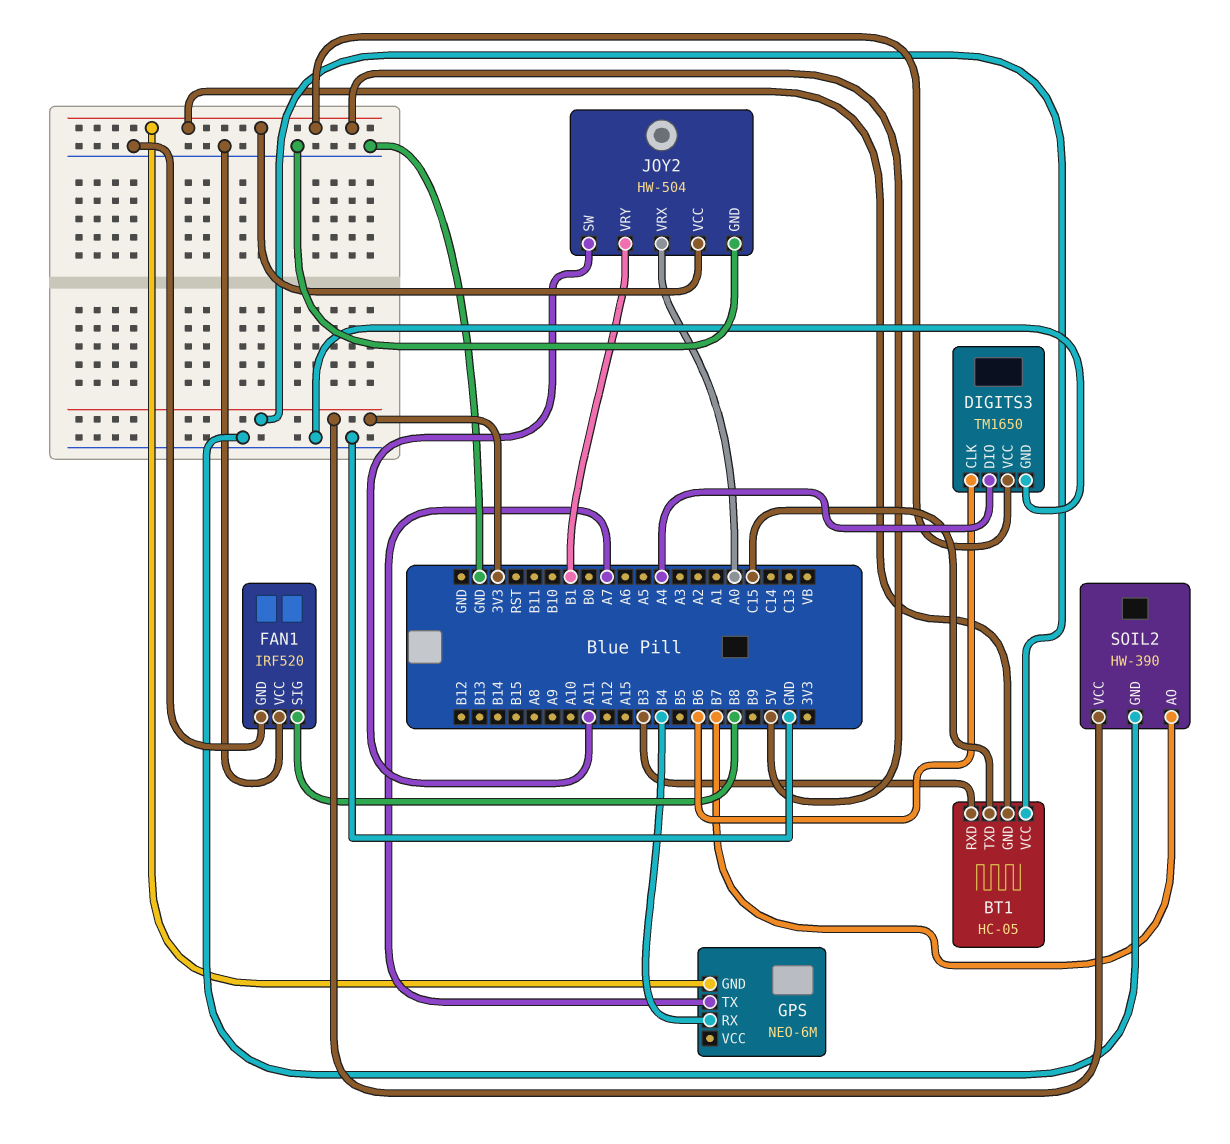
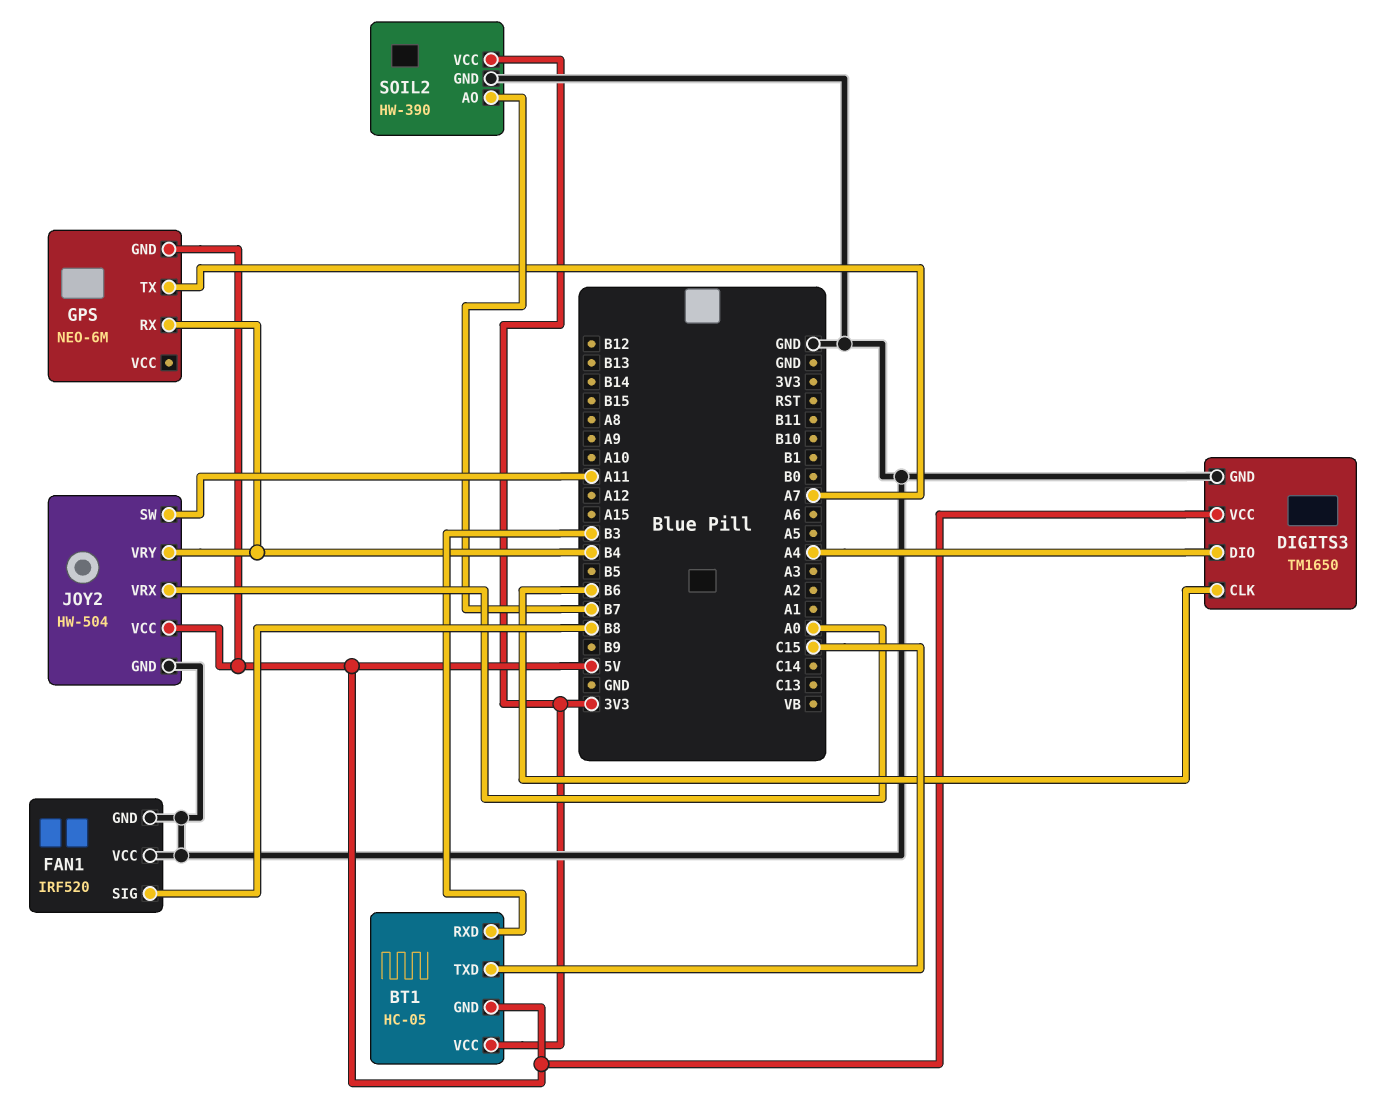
JOY2 pin VRY: B1 -> B4

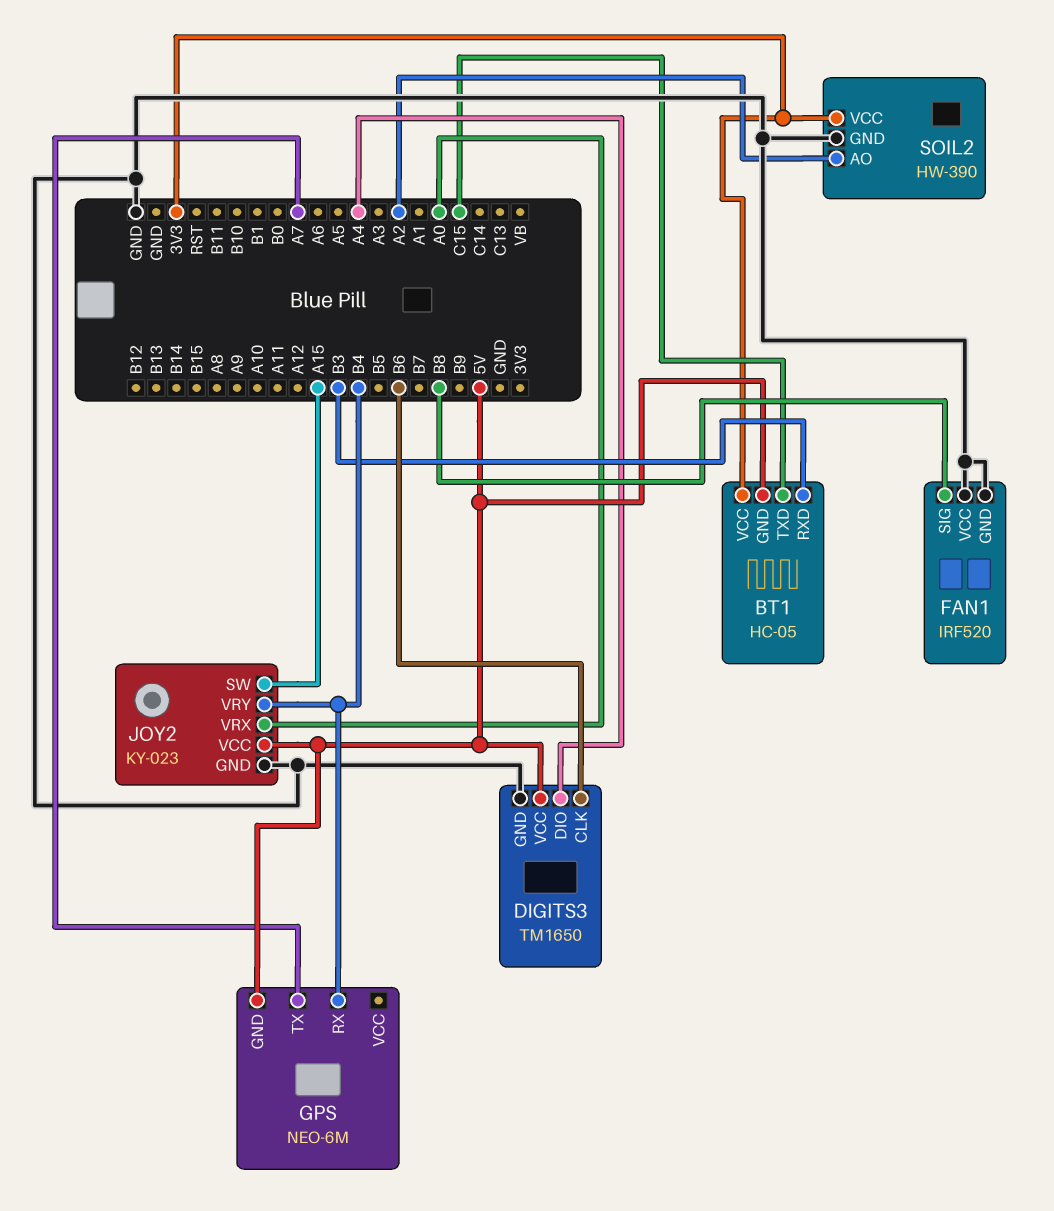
JOY2: HW-504 -> KY-023
JOY2 pin SW: A11 -> A15
SOIL2 pin AO: B7 -> A2

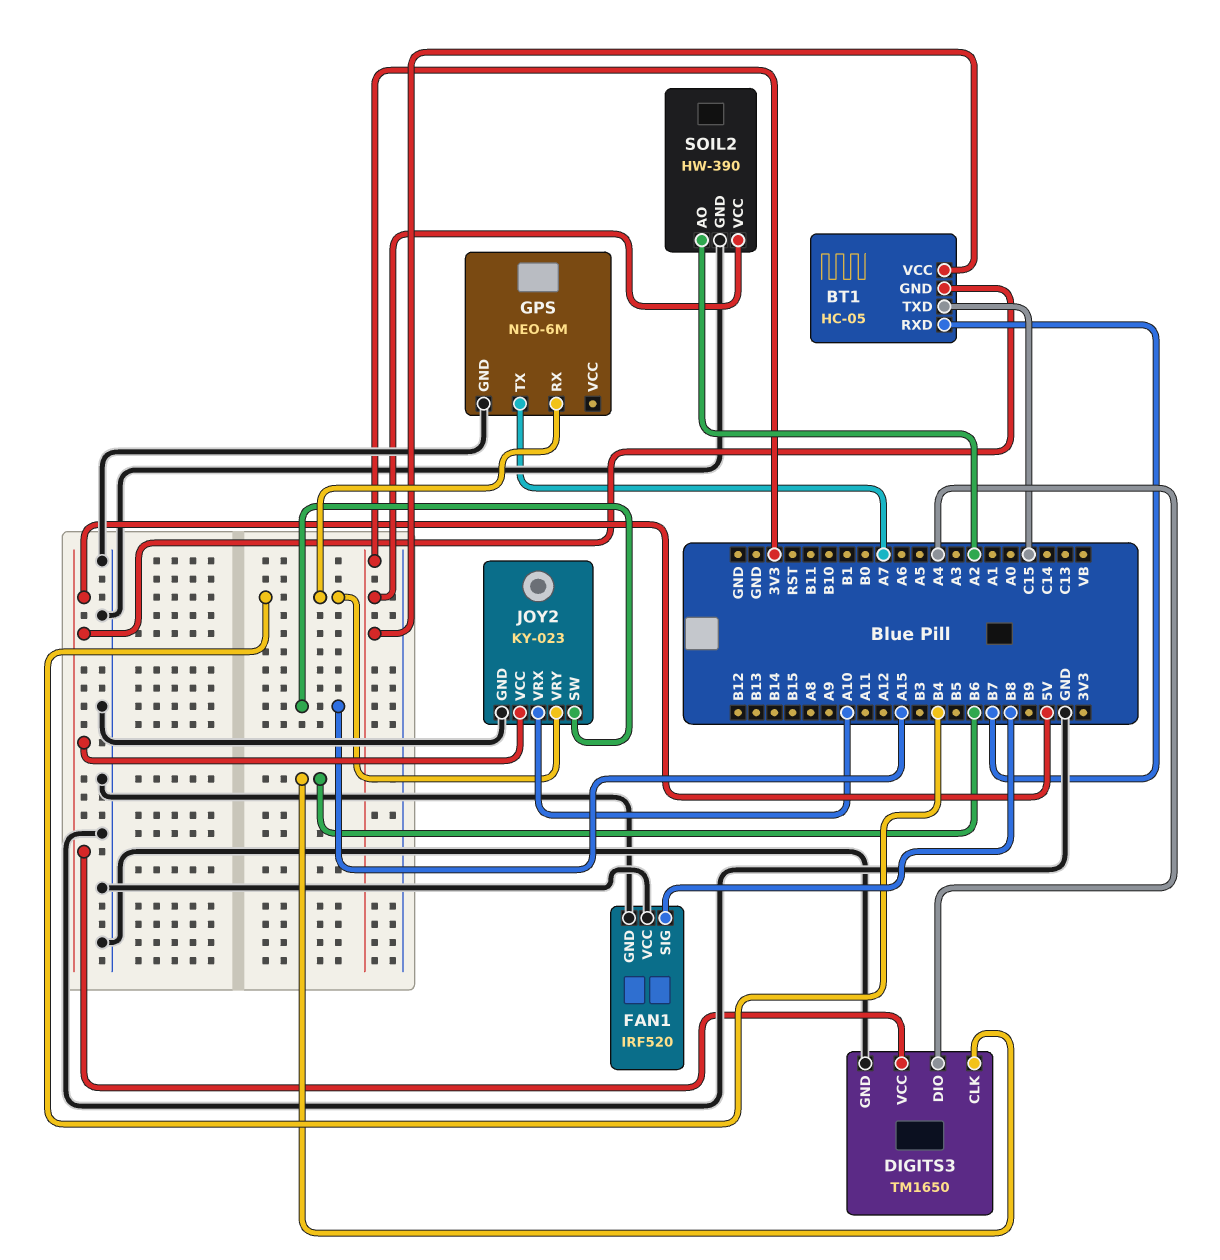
BT1 pin RXD: B3 -> B7
GPS pin GND: 5V -> GND
JOY2 pin VRX: A0 -> A10

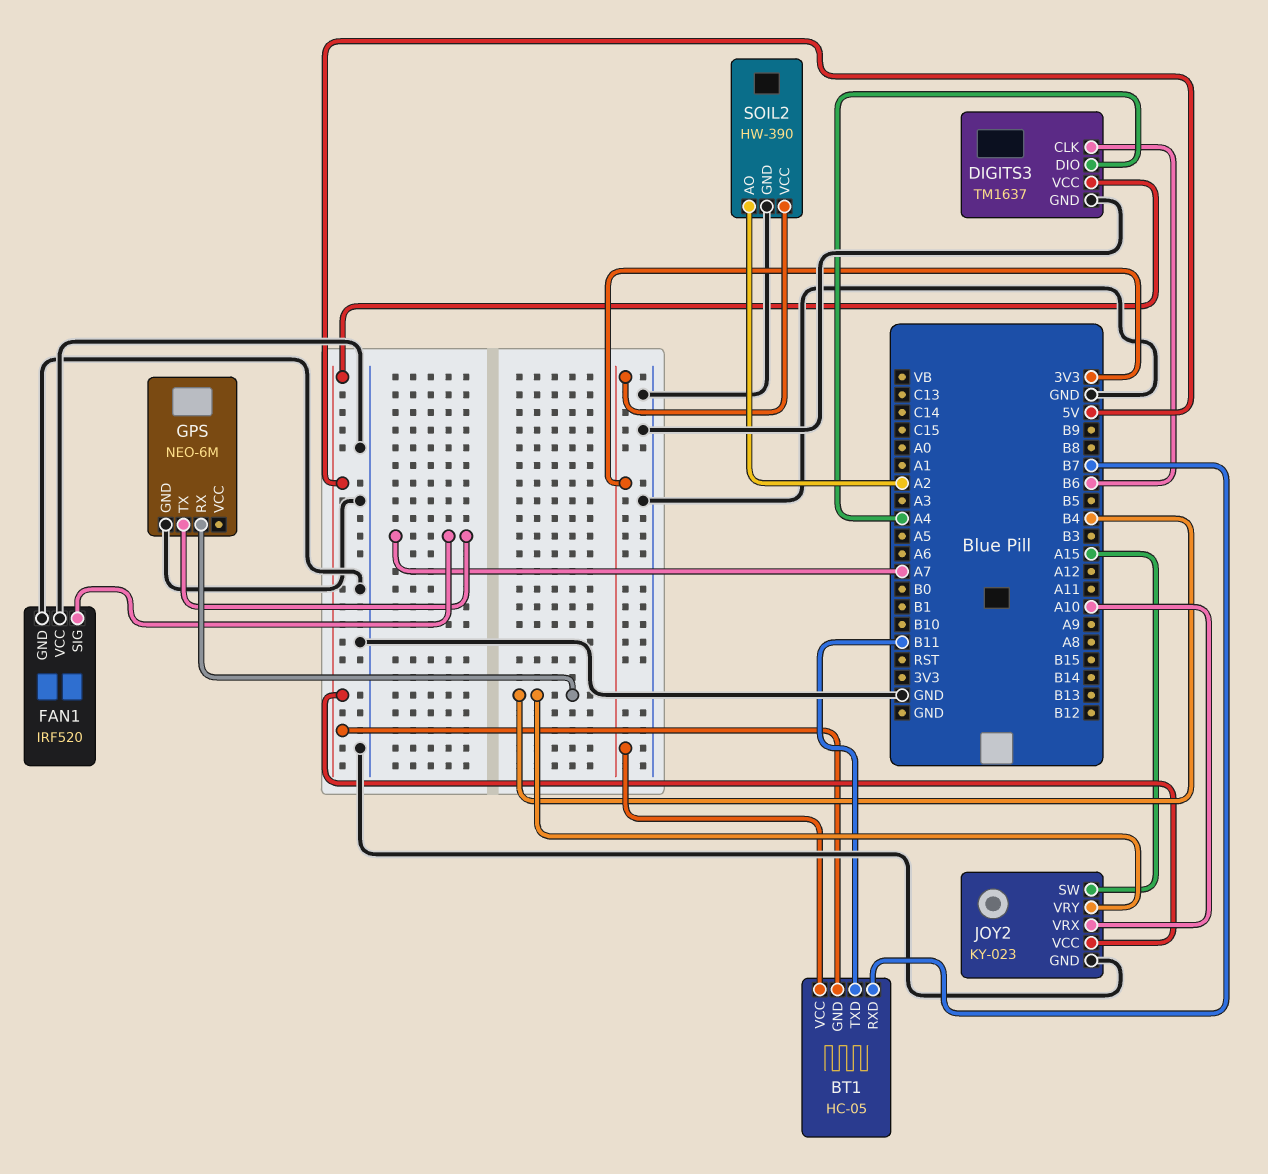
BT1 pin TXD: C15 -> B11
DIGITS3: TM1650 -> TM1637
FAN1 pin SIG: B8 -> A7

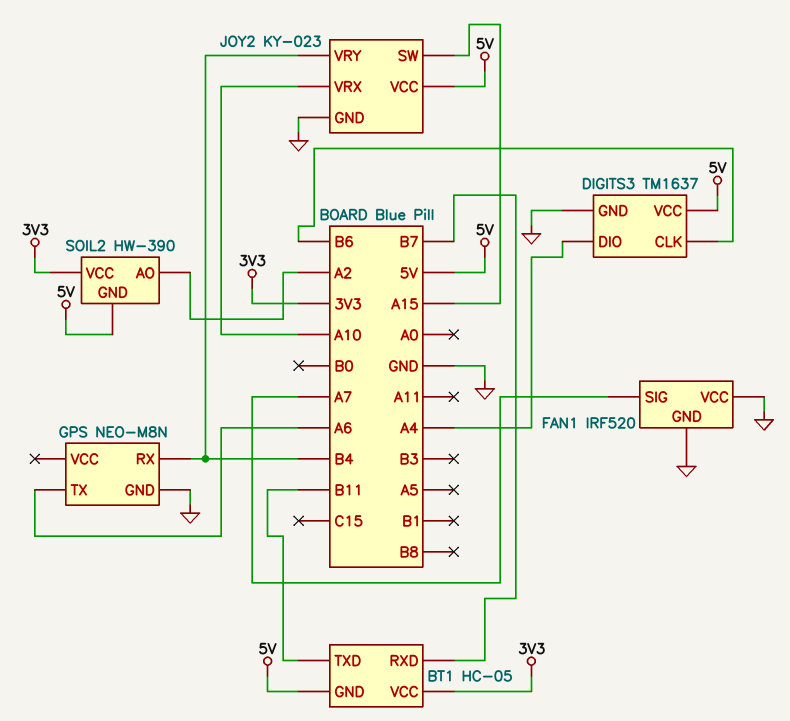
GPS: NEO-6M -> NEO-M8N
GPS pin TX: A7 -> A6
SOIL2 pin GND: GND -> 5V

